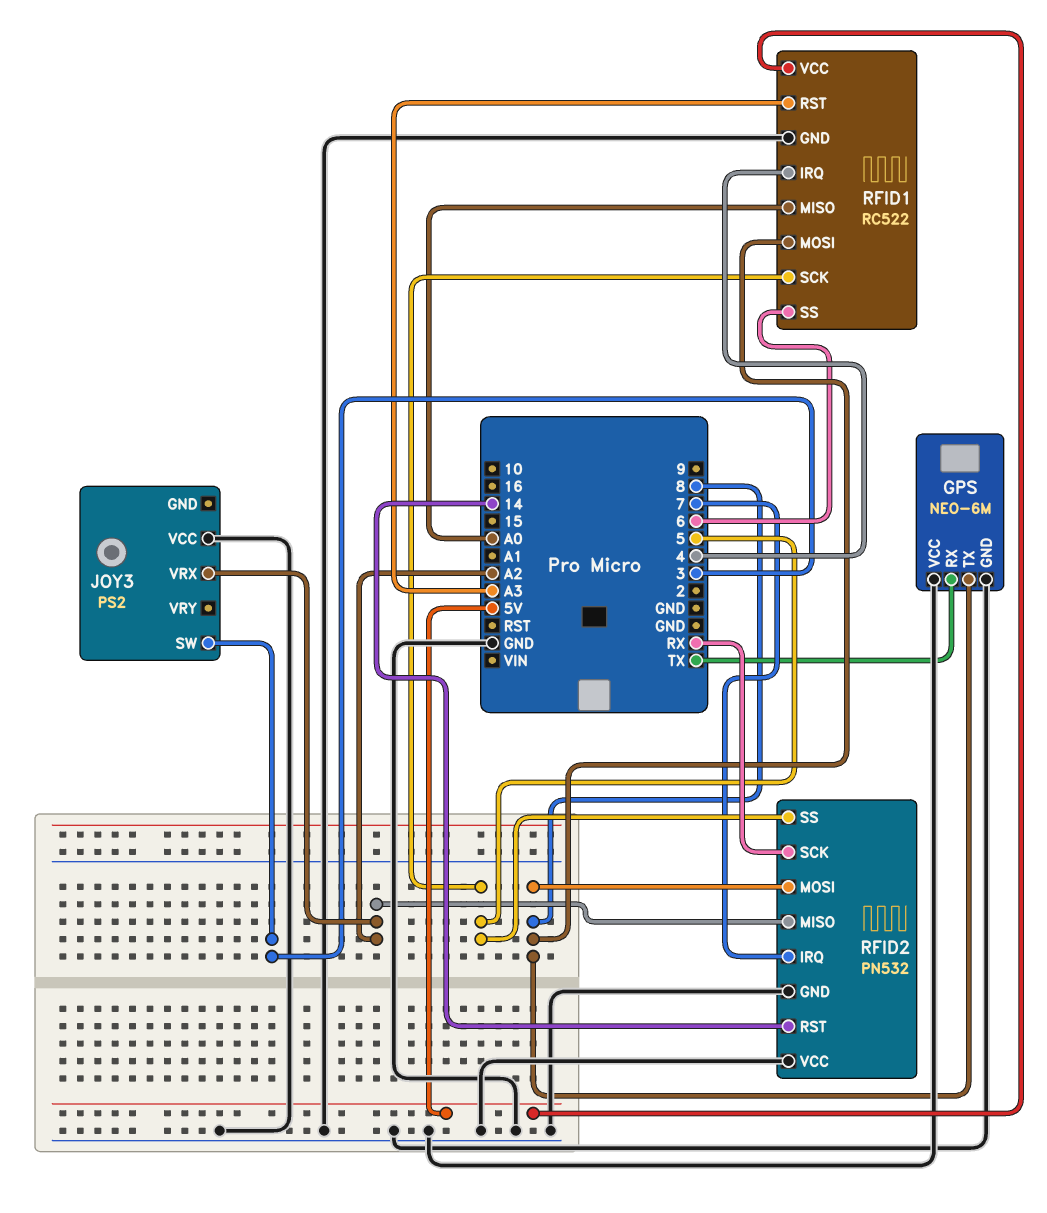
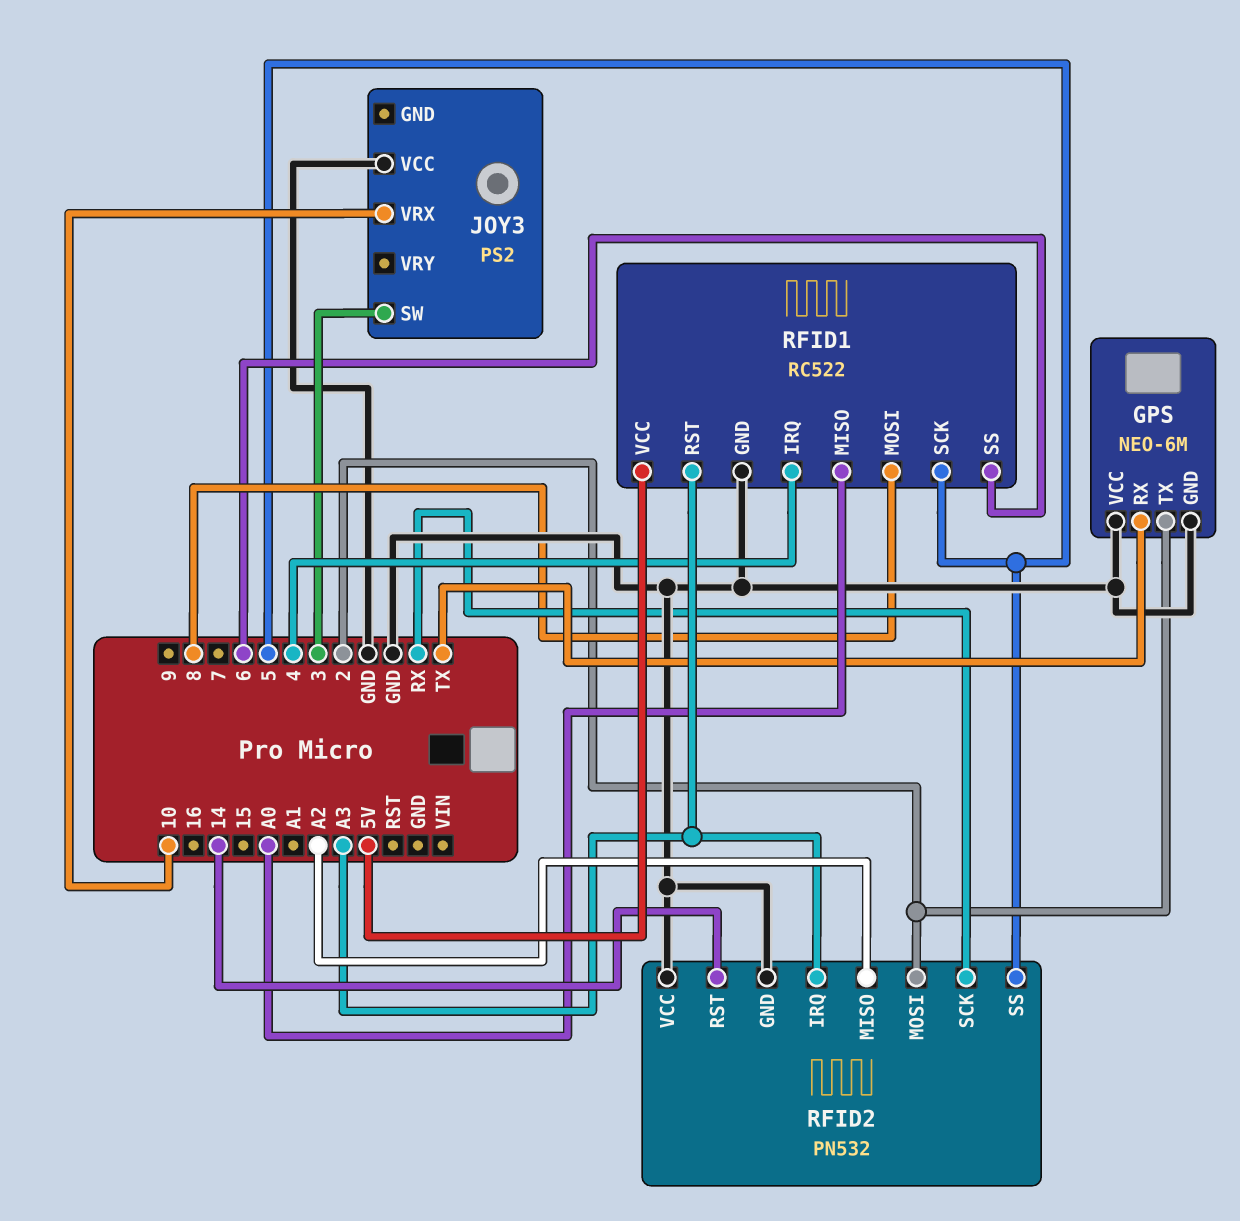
GPS pin TX: 8 -> 2
JOY3 pin VRX: A2 -> 10
RFID2 pin IRQ: 7 -> A3
RFID2 pin MOSI: 8 -> 2

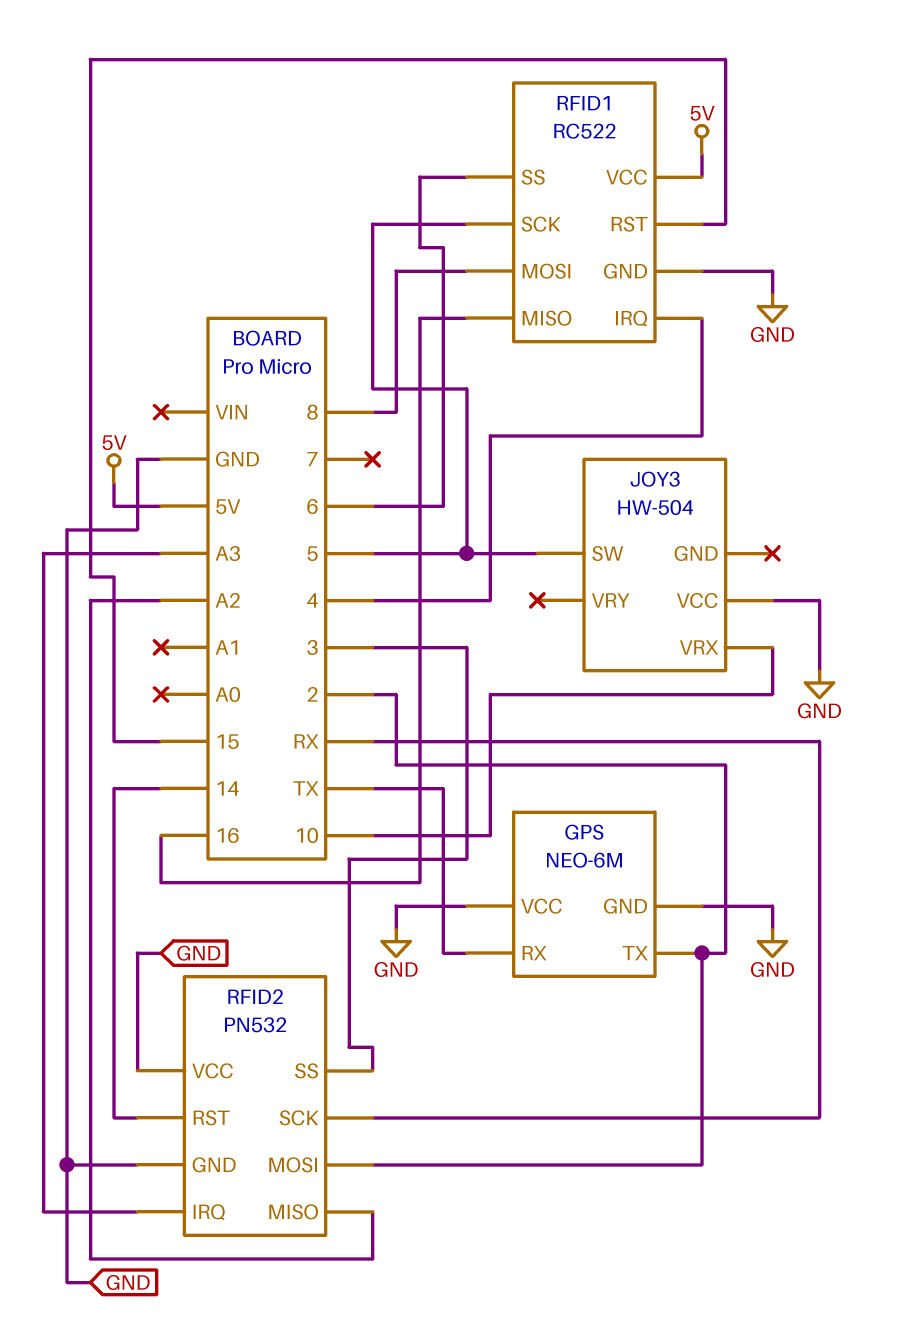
JOY3: PS2 -> HW-504
JOY3 pin SW: 3 -> 5
RFID1 pin MISO: A0 -> 16
RFID1 pin RST: A3 -> 15
RFID2 pin SS: 5 -> 3

